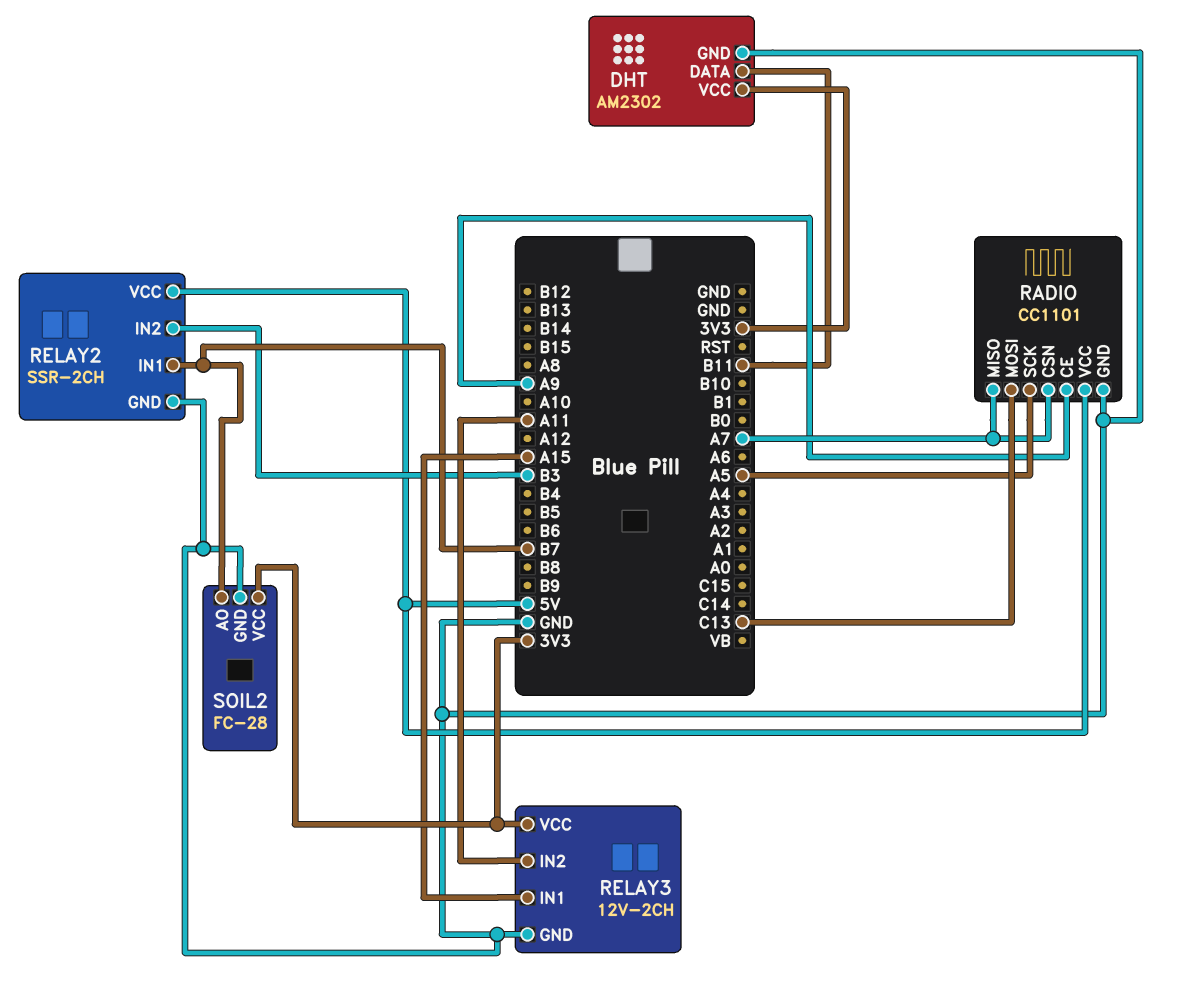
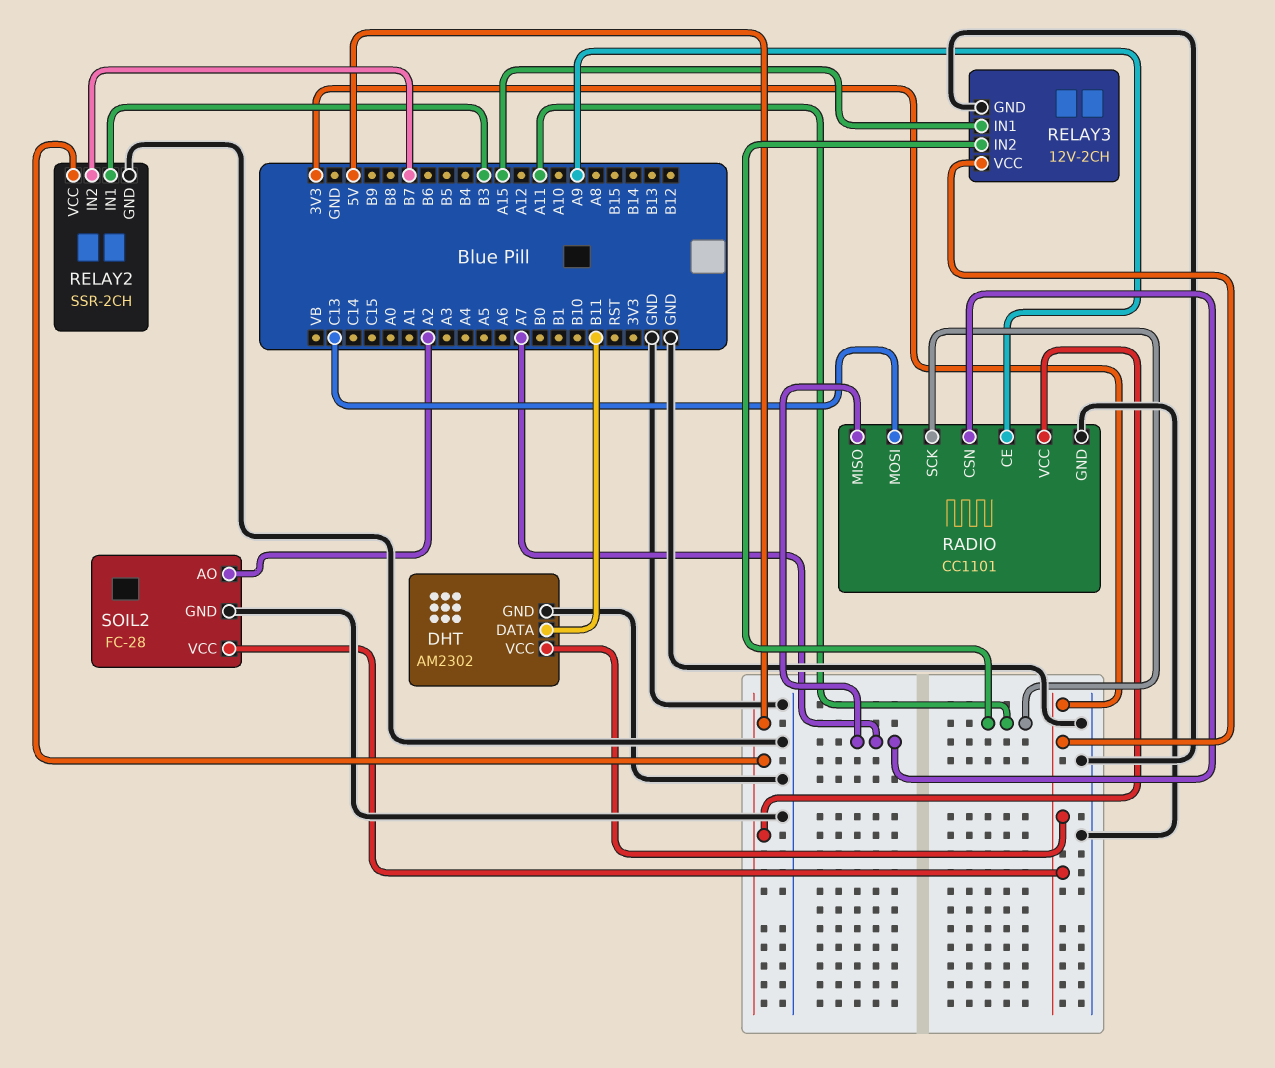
RADIO pin SCK: A5 -> A11
RELAY2 pin IN1: B7 -> B3
RELAY2 pin IN2: B3 -> B7
SOIL2 pin AO: B7 -> A2

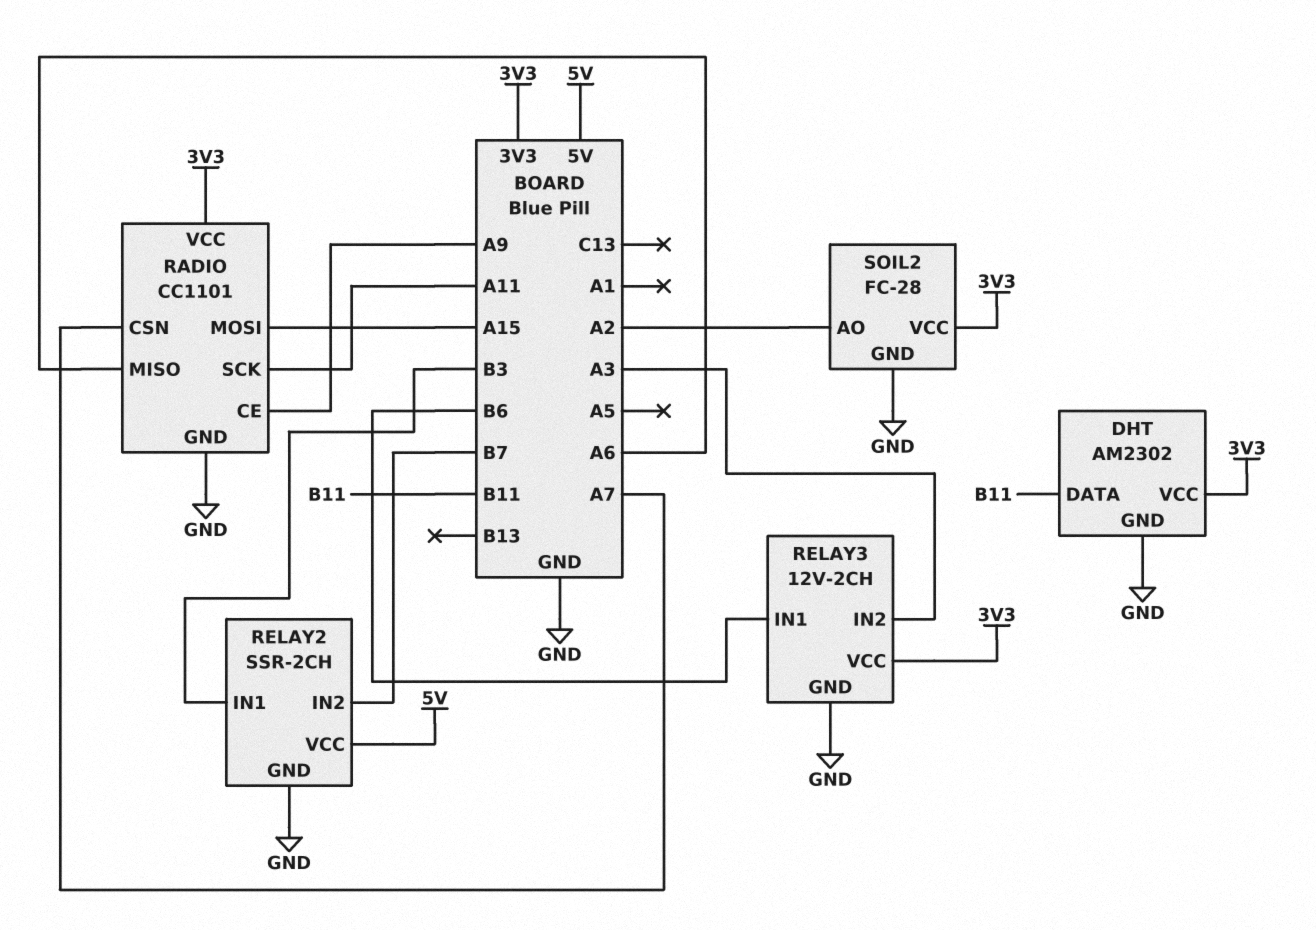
RADIO pin MISO: A7 -> A6
RADIO pin MOSI: C13 -> A15
RADIO pin VCC: 5V -> 3V3
RELAY3 pin IN1: A15 -> B6
RELAY3 pin IN2: A11 -> A3

